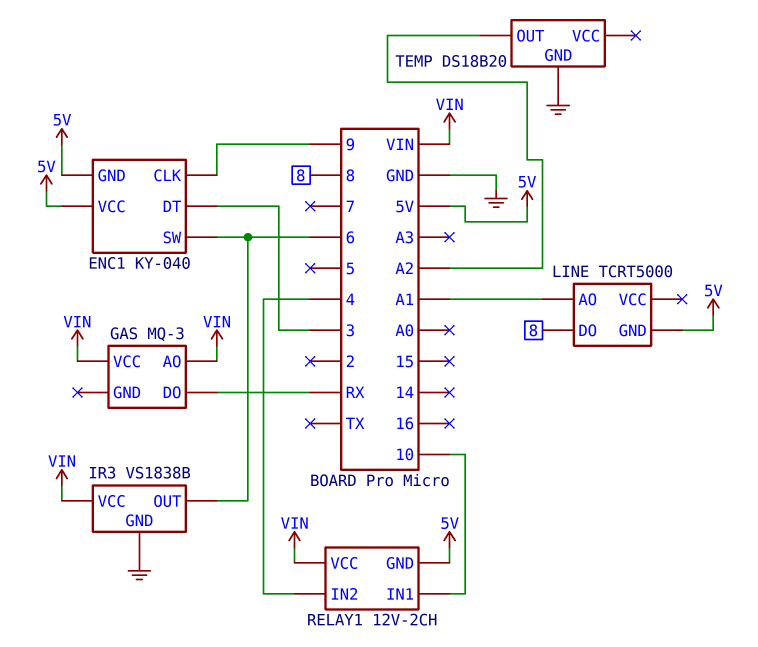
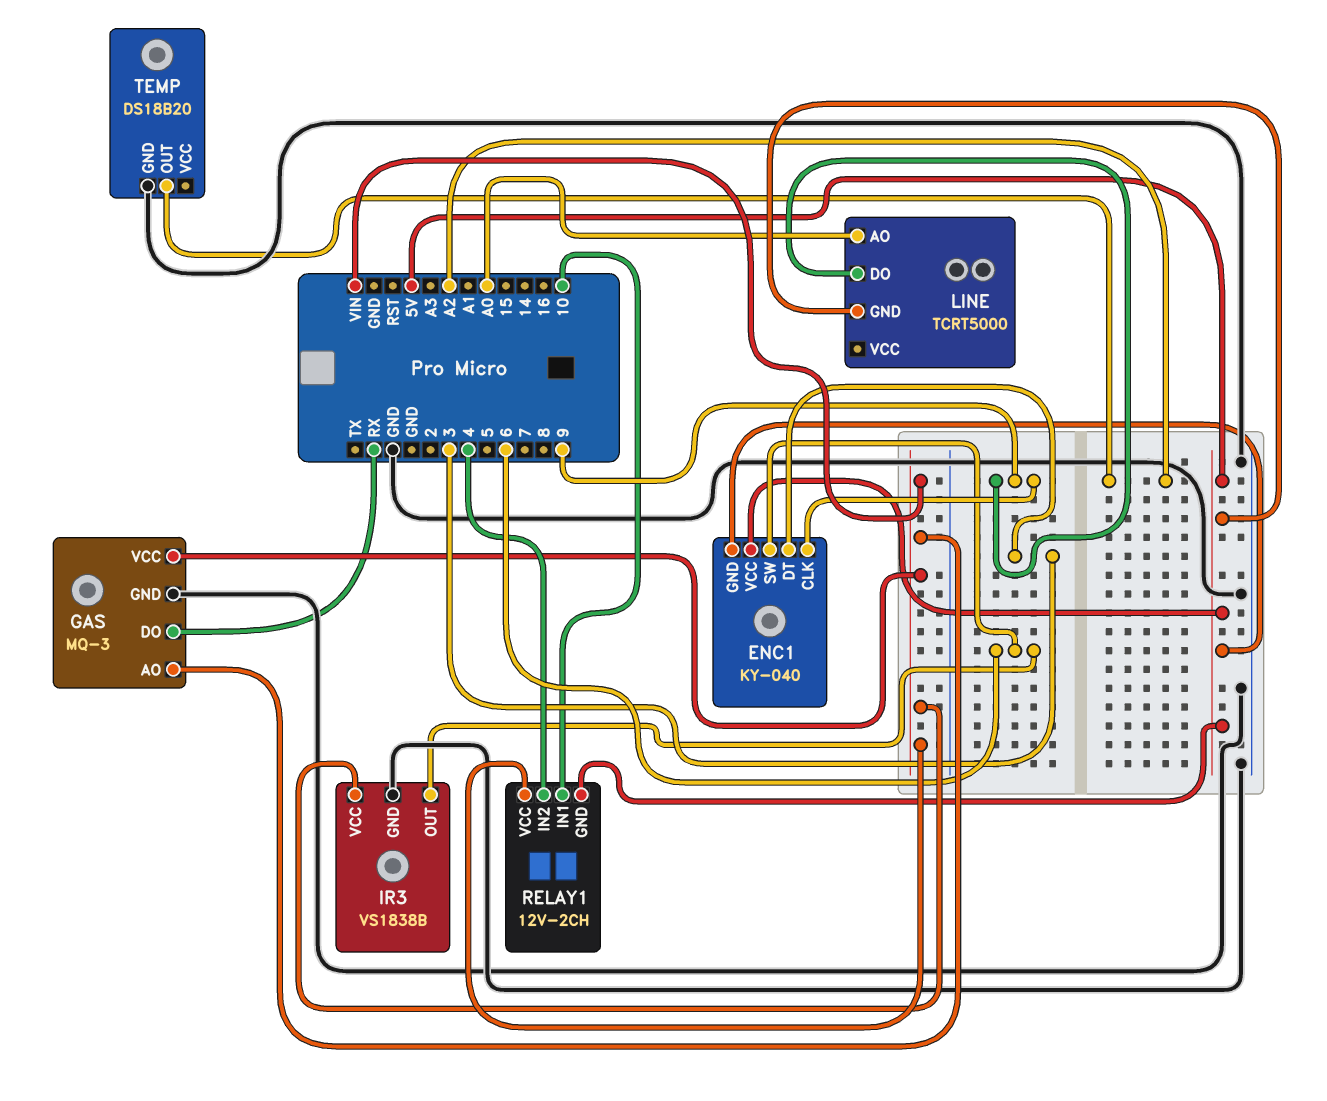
GAS pin GND: none -> GND
LINE pin AO: A1 -> A0
LINE pin DO: 8 -> 9

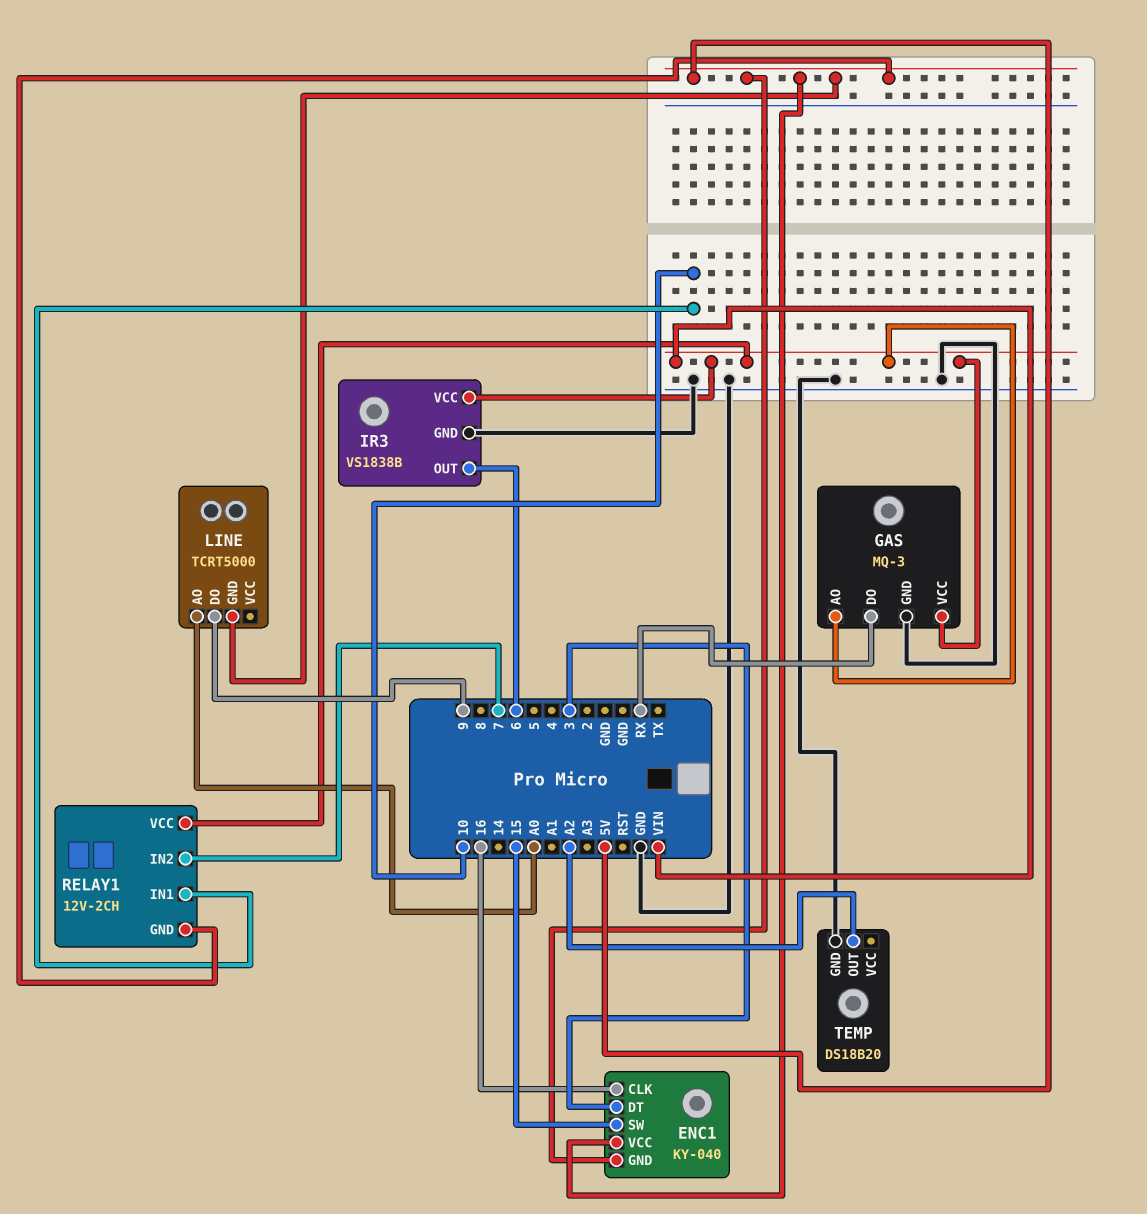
ENC1 pin CLK: 9 -> 16
ENC1 pin SW: 6 -> 15
RELAY1 pin IN2: 4 -> 7

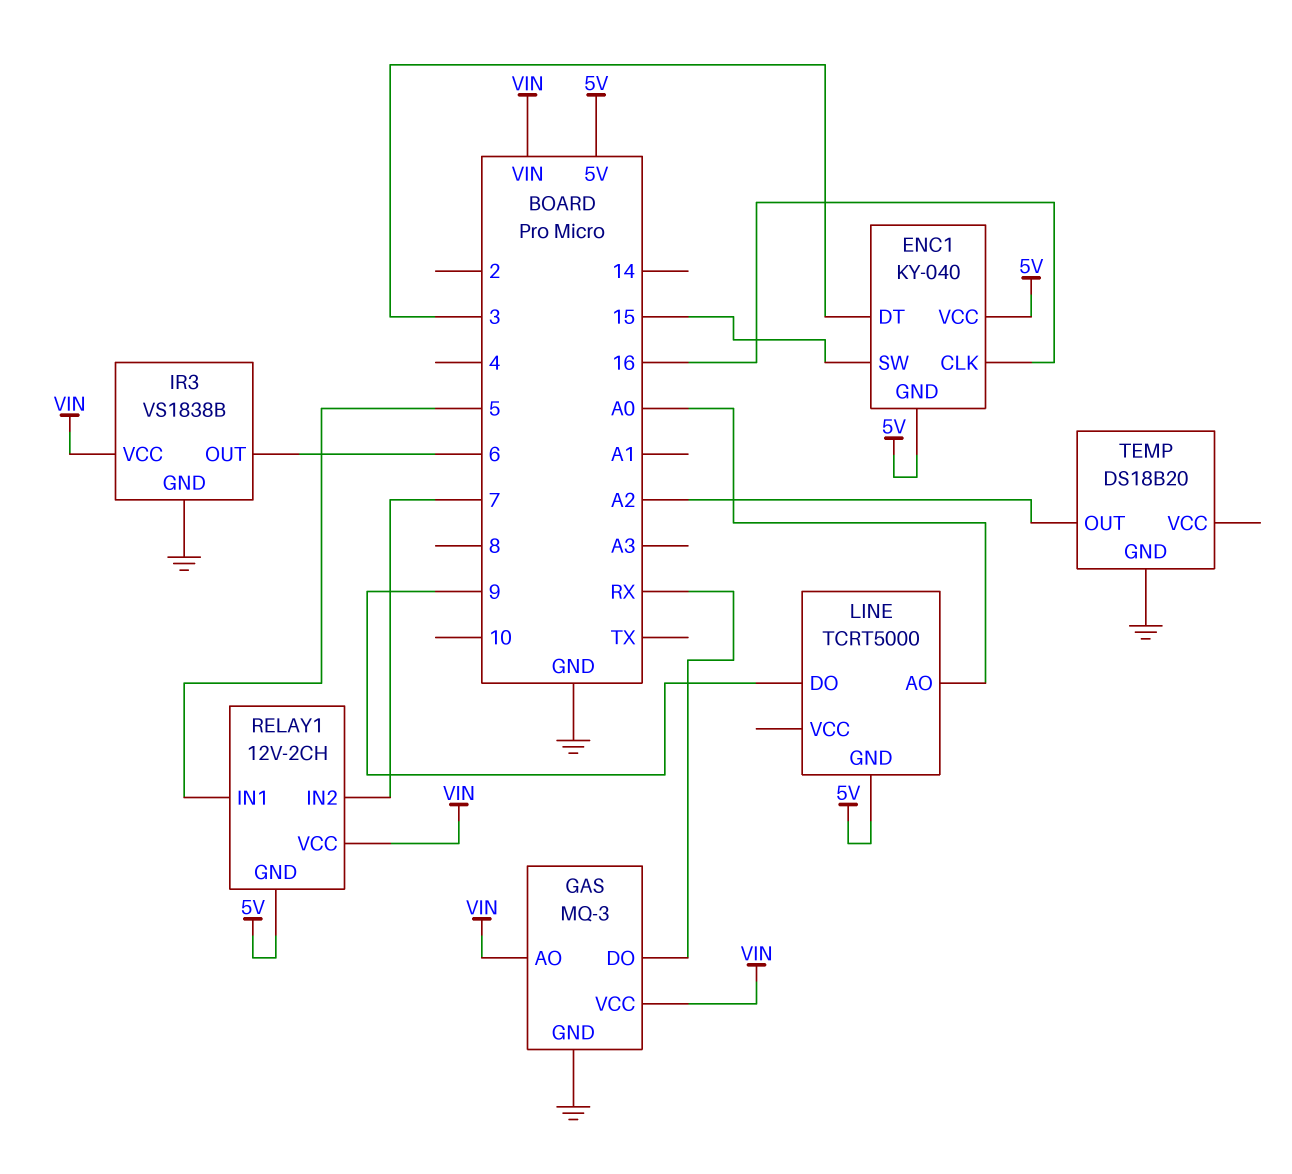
RELAY1 pin IN1: 10 -> 5

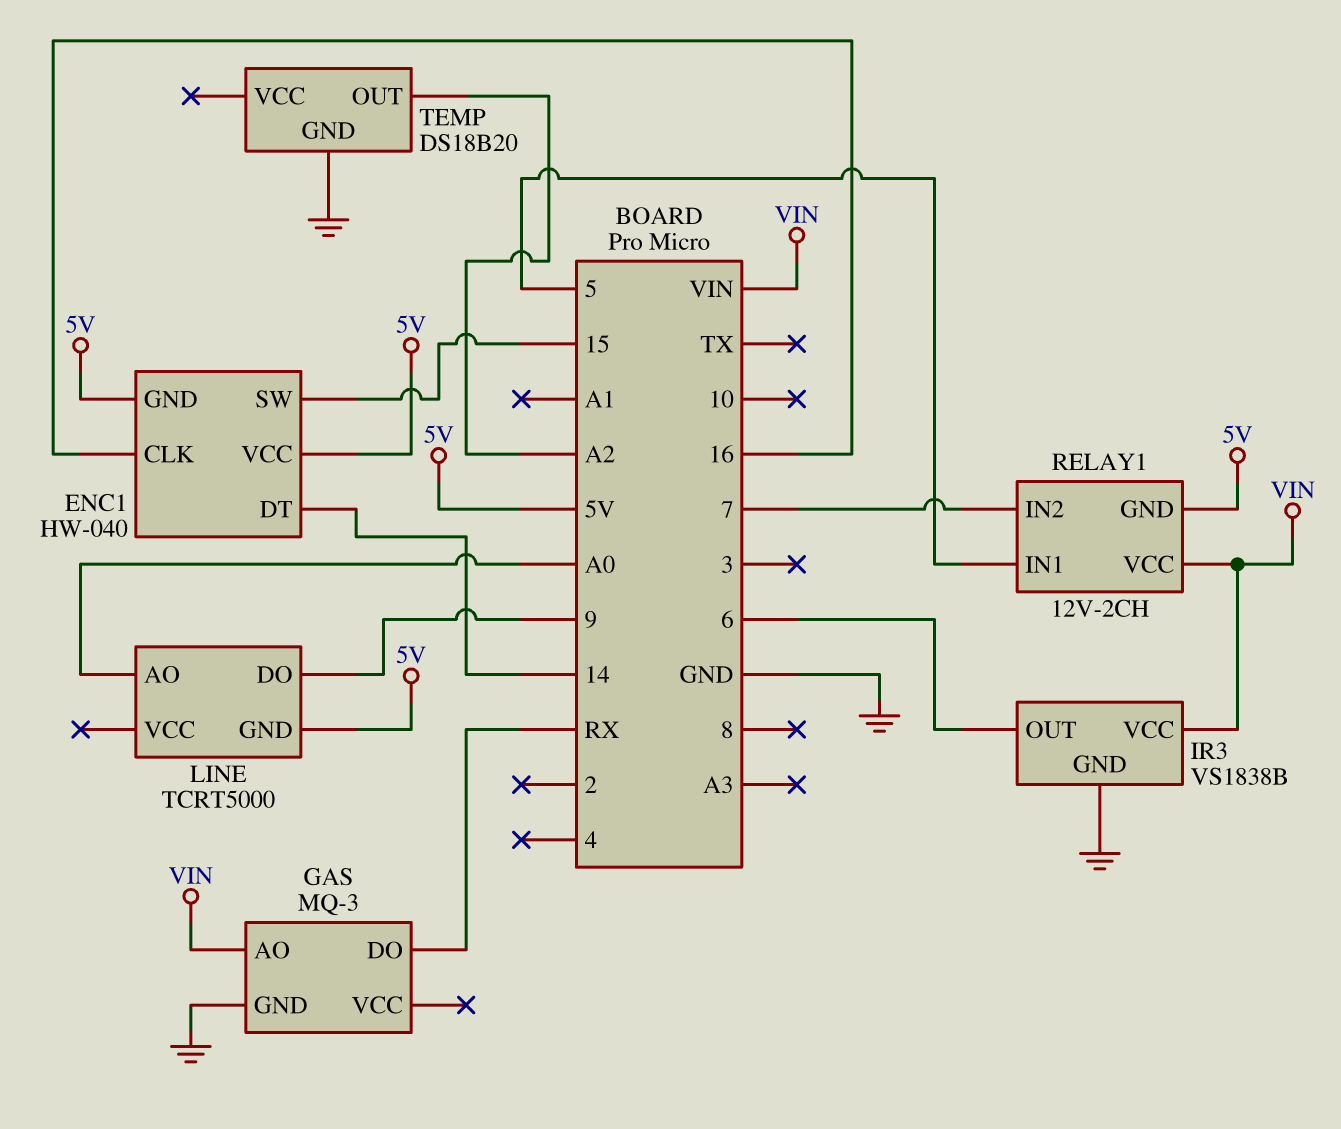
ENC1: KY-040 -> HW-040
ENC1 pin DT: 3 -> 14
GAS pin VCC: VIN -> none

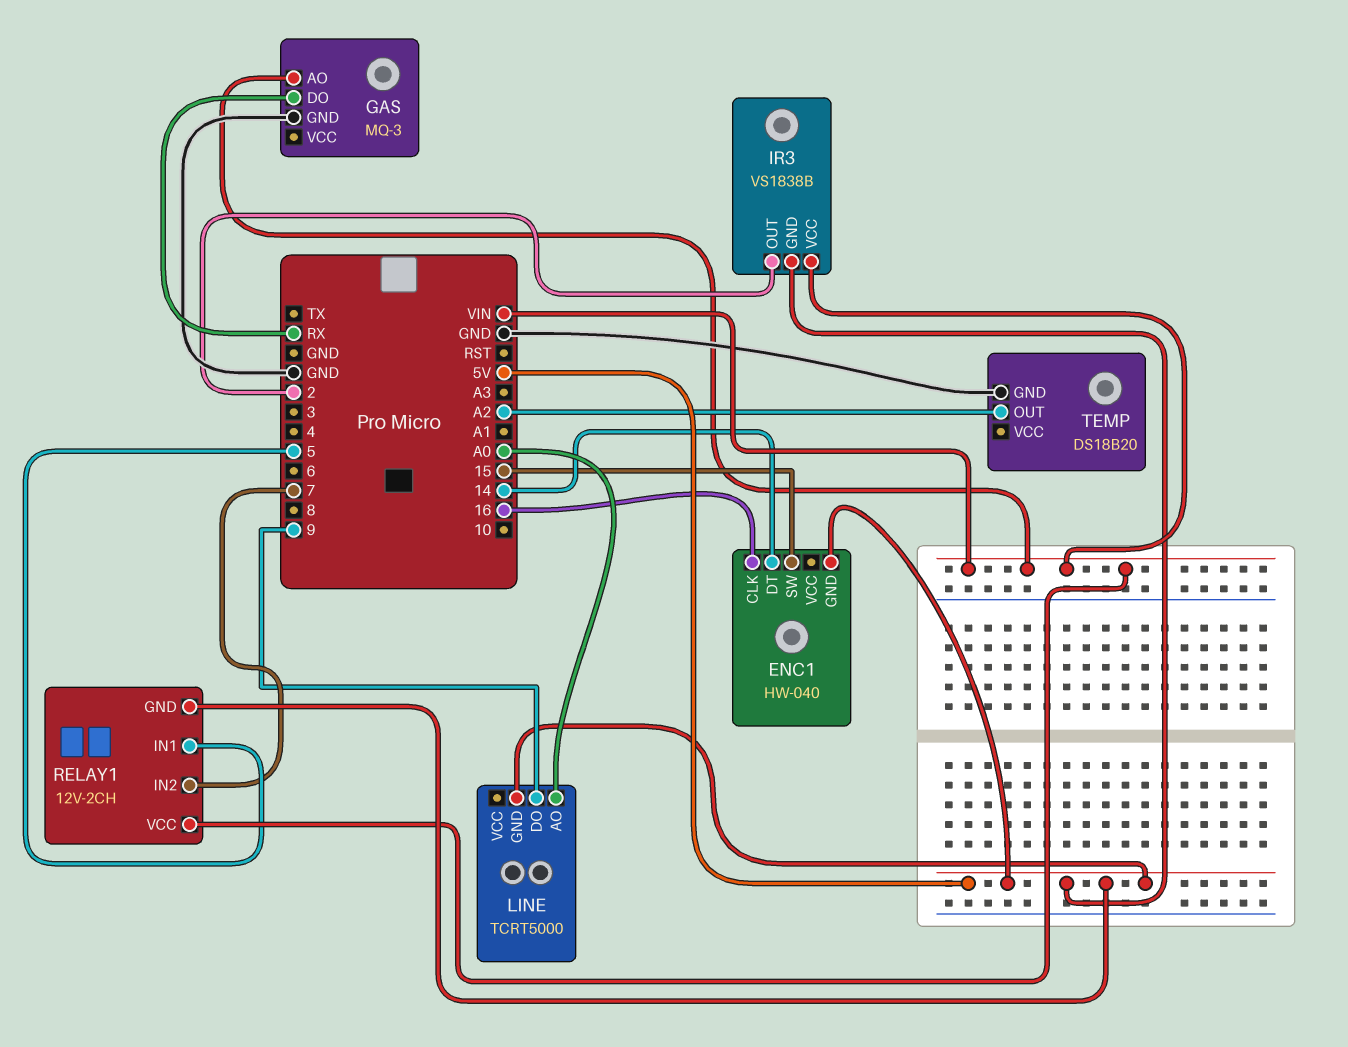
ENC1 pin VCC: 5V -> none
IR3 pin GND: GND -> 5V
IR3 pin OUT: 6 -> 2

